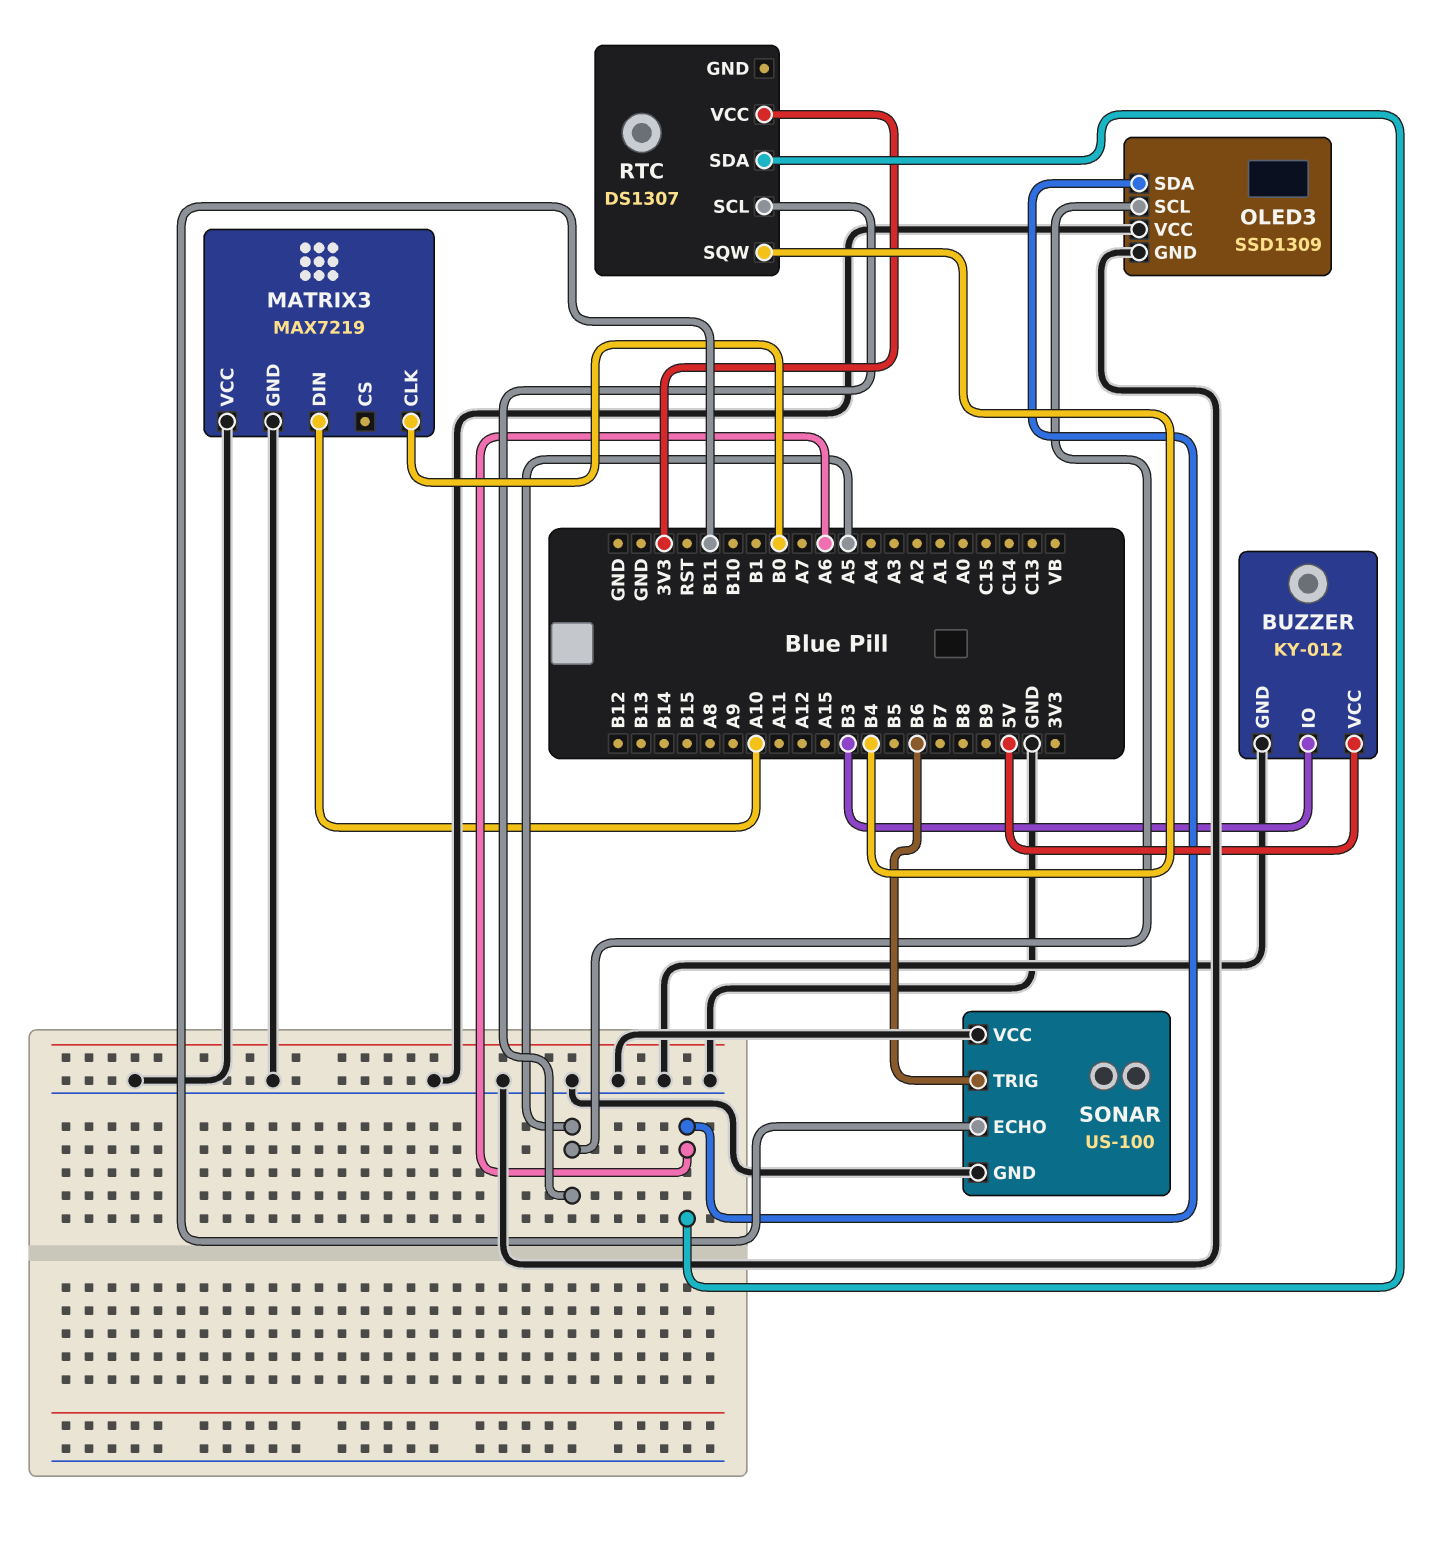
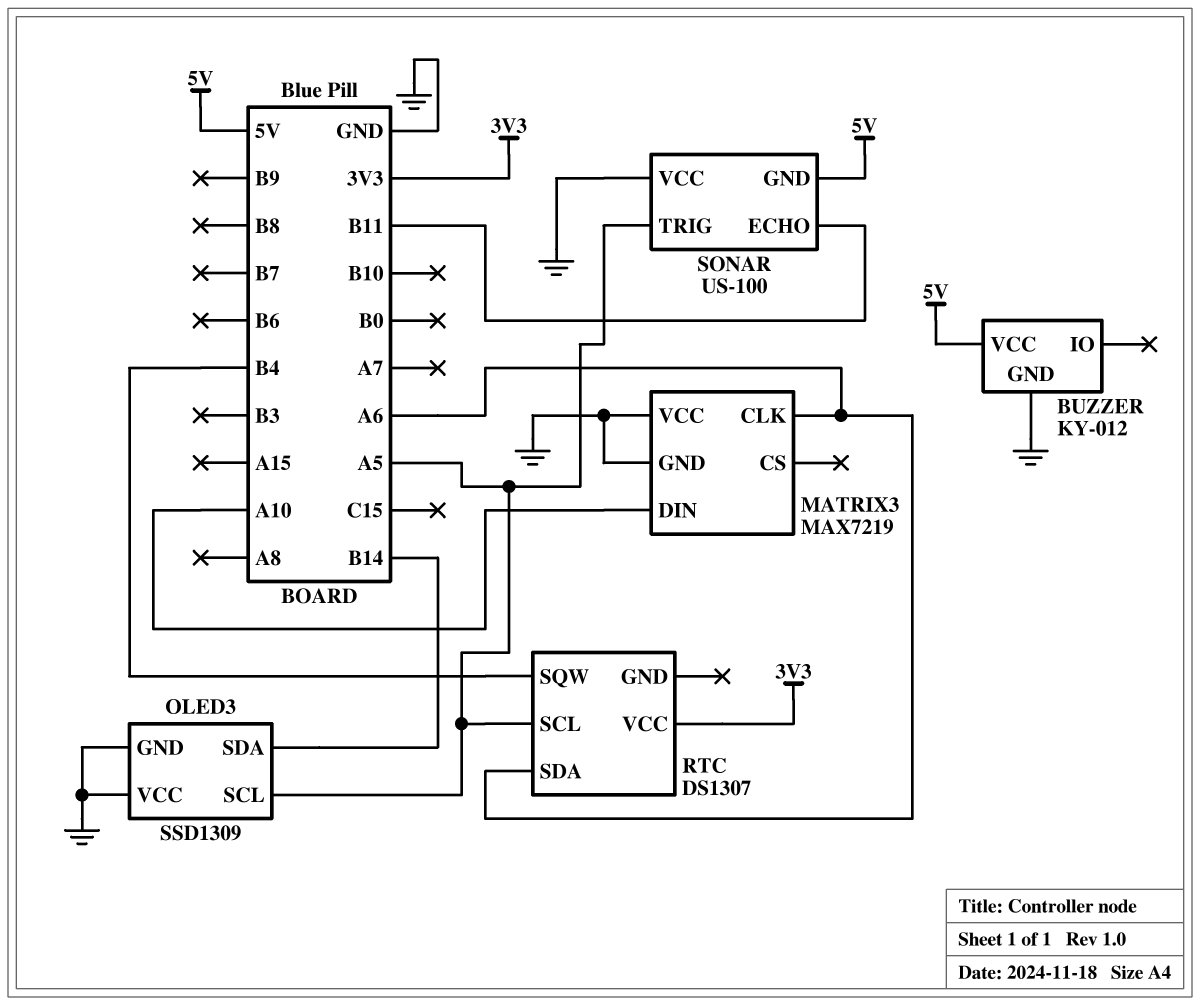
BUZZER pin IO: B3 -> none
MATRIX3 pin CLK: B0 -> A6
OLED3 pin SDA: A6 -> B14
SONAR pin GND: GND -> 5V
SONAR pin TRIG: B6 -> A5

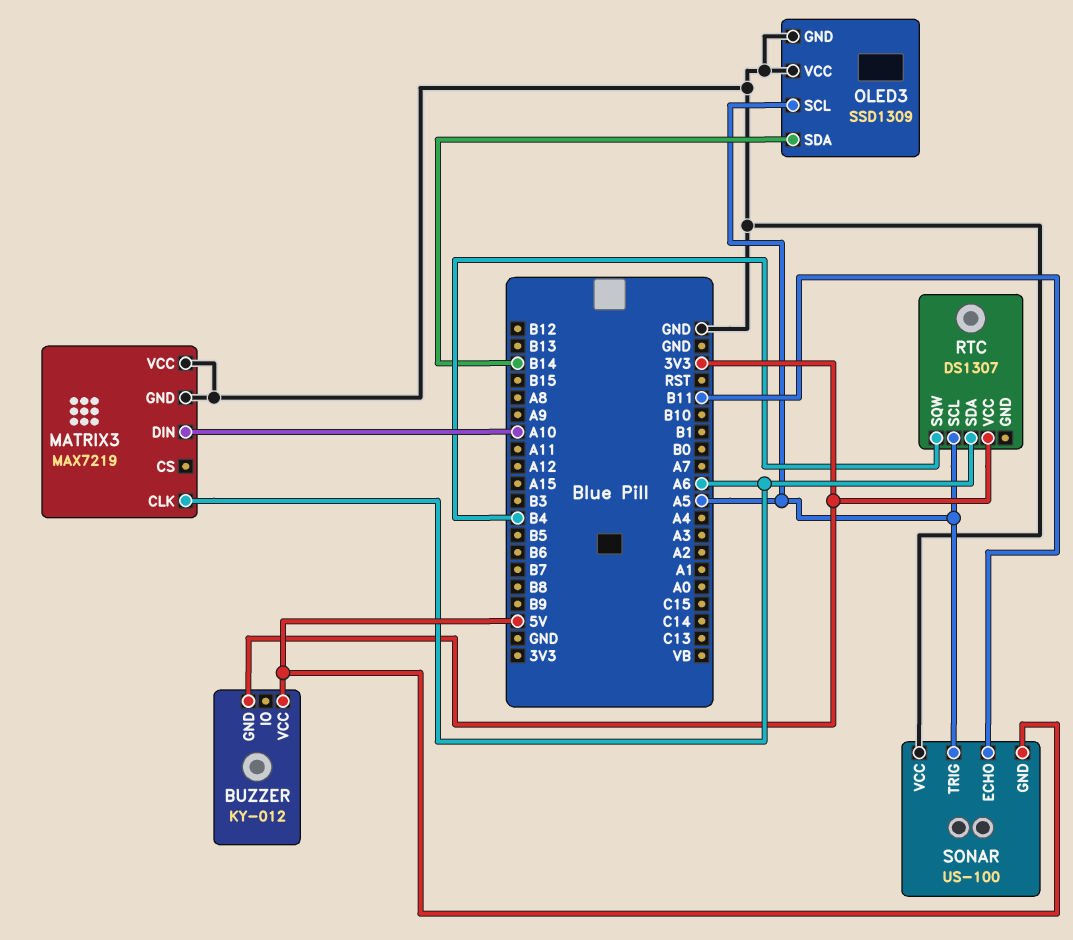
BUZZER pin GND: GND -> 3V3

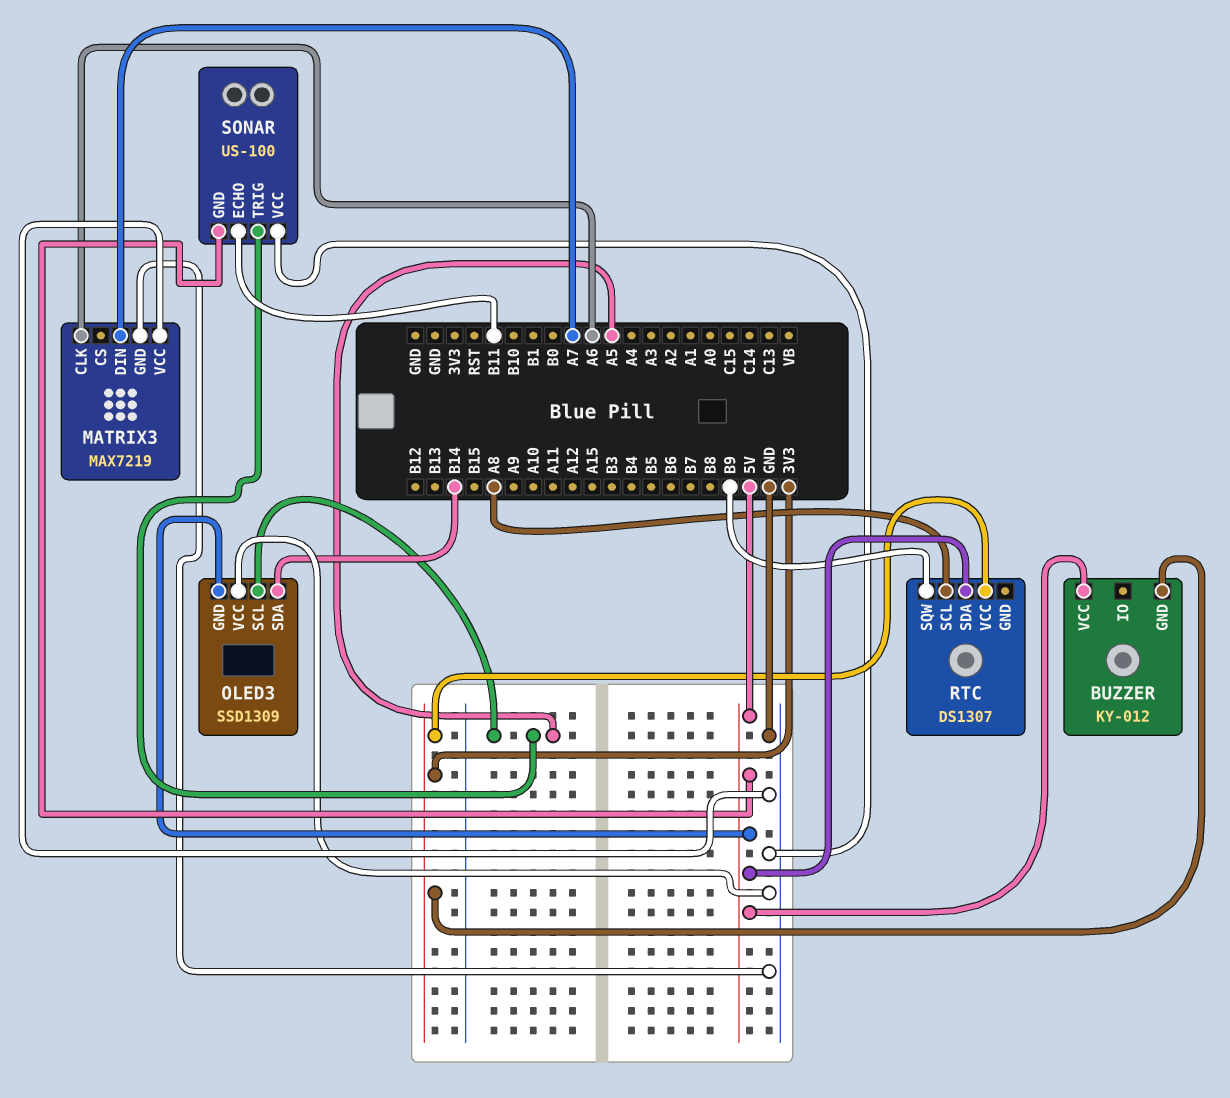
MATRIX3 pin DIN: A10 -> A7
OLED3 pin GND: GND -> 5V
RTC pin SCL: A5 -> A8
RTC pin SDA: A6 -> 5V
RTC pin SQW: B4 -> B9

